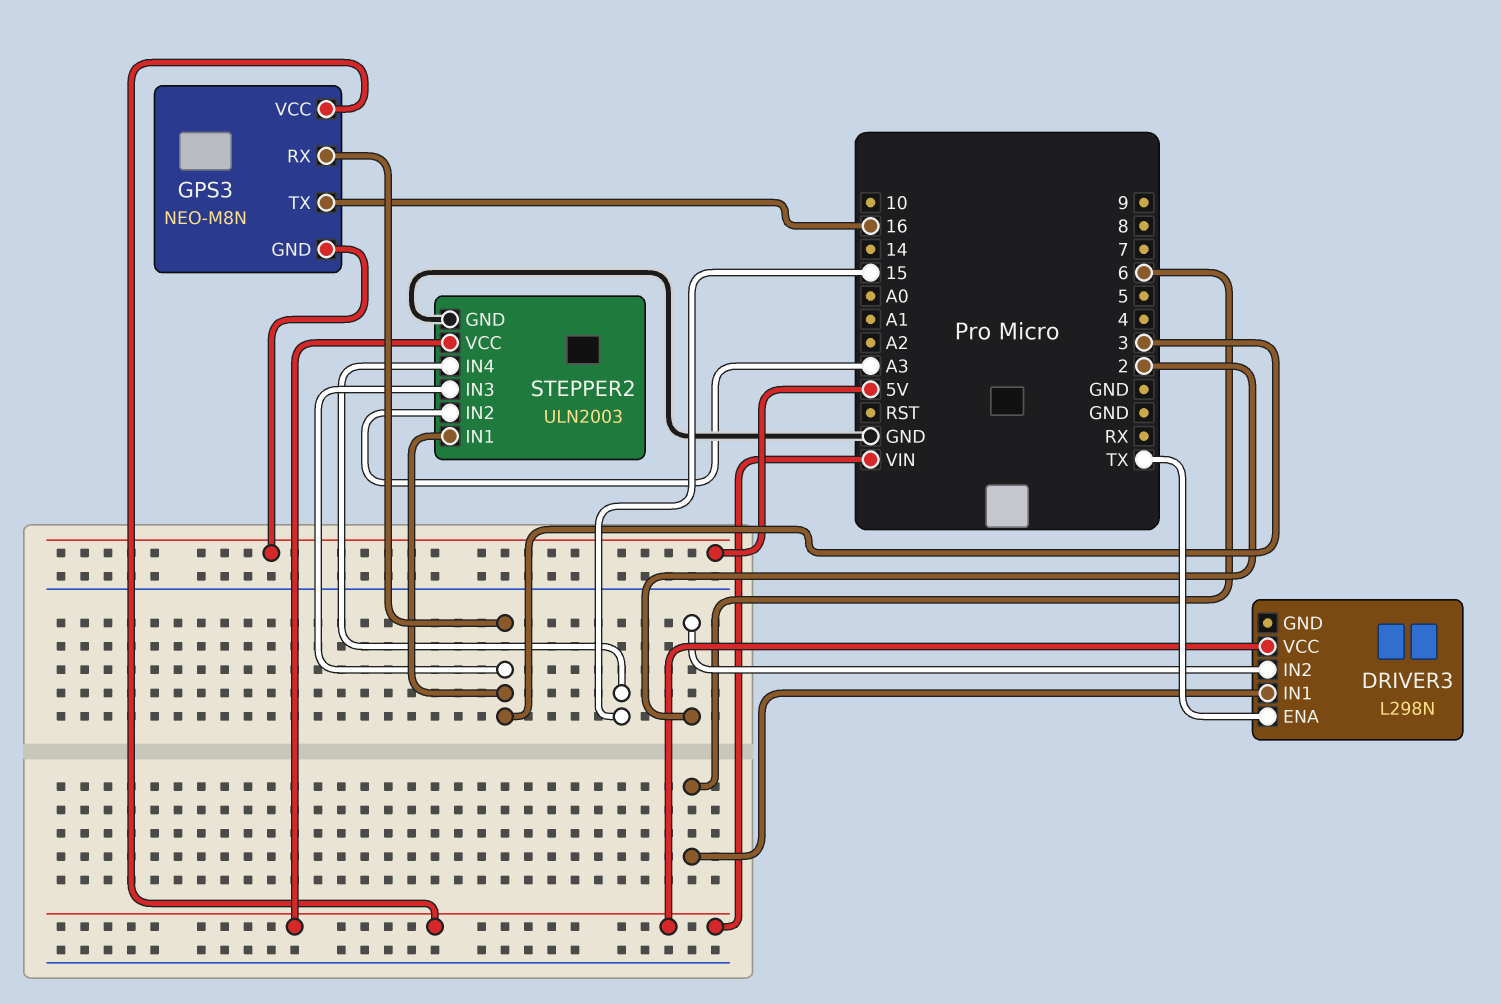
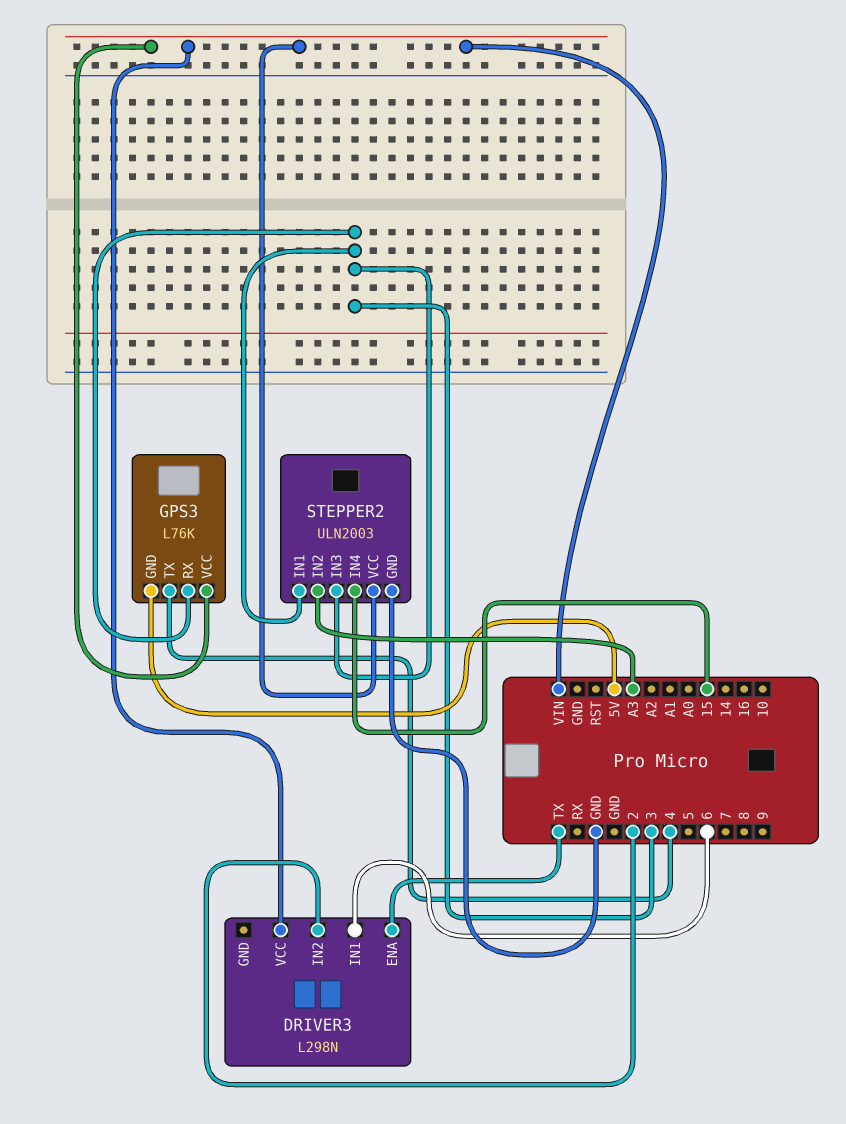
GPS3: NEO-M8N -> L76K
GPS3 pin TX: 16 -> 4

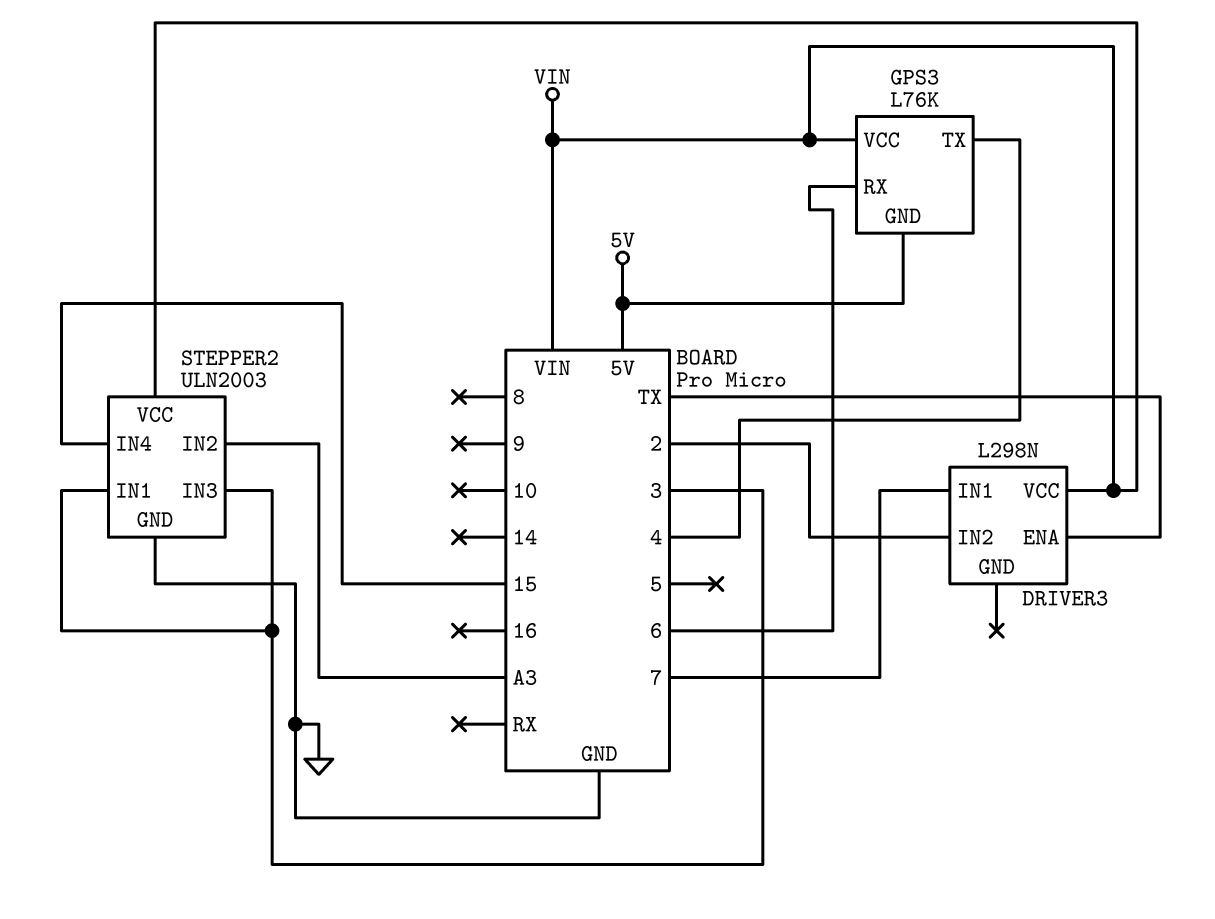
DRIVER3 pin IN1: 6 -> 7
GPS3 pin RX: 3 -> 6

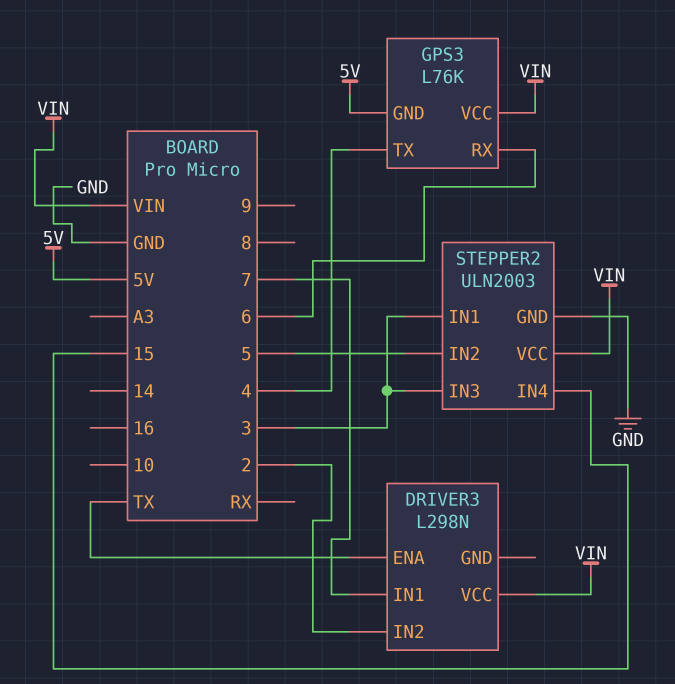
STEPPER2 pin IN2: A3 -> 5

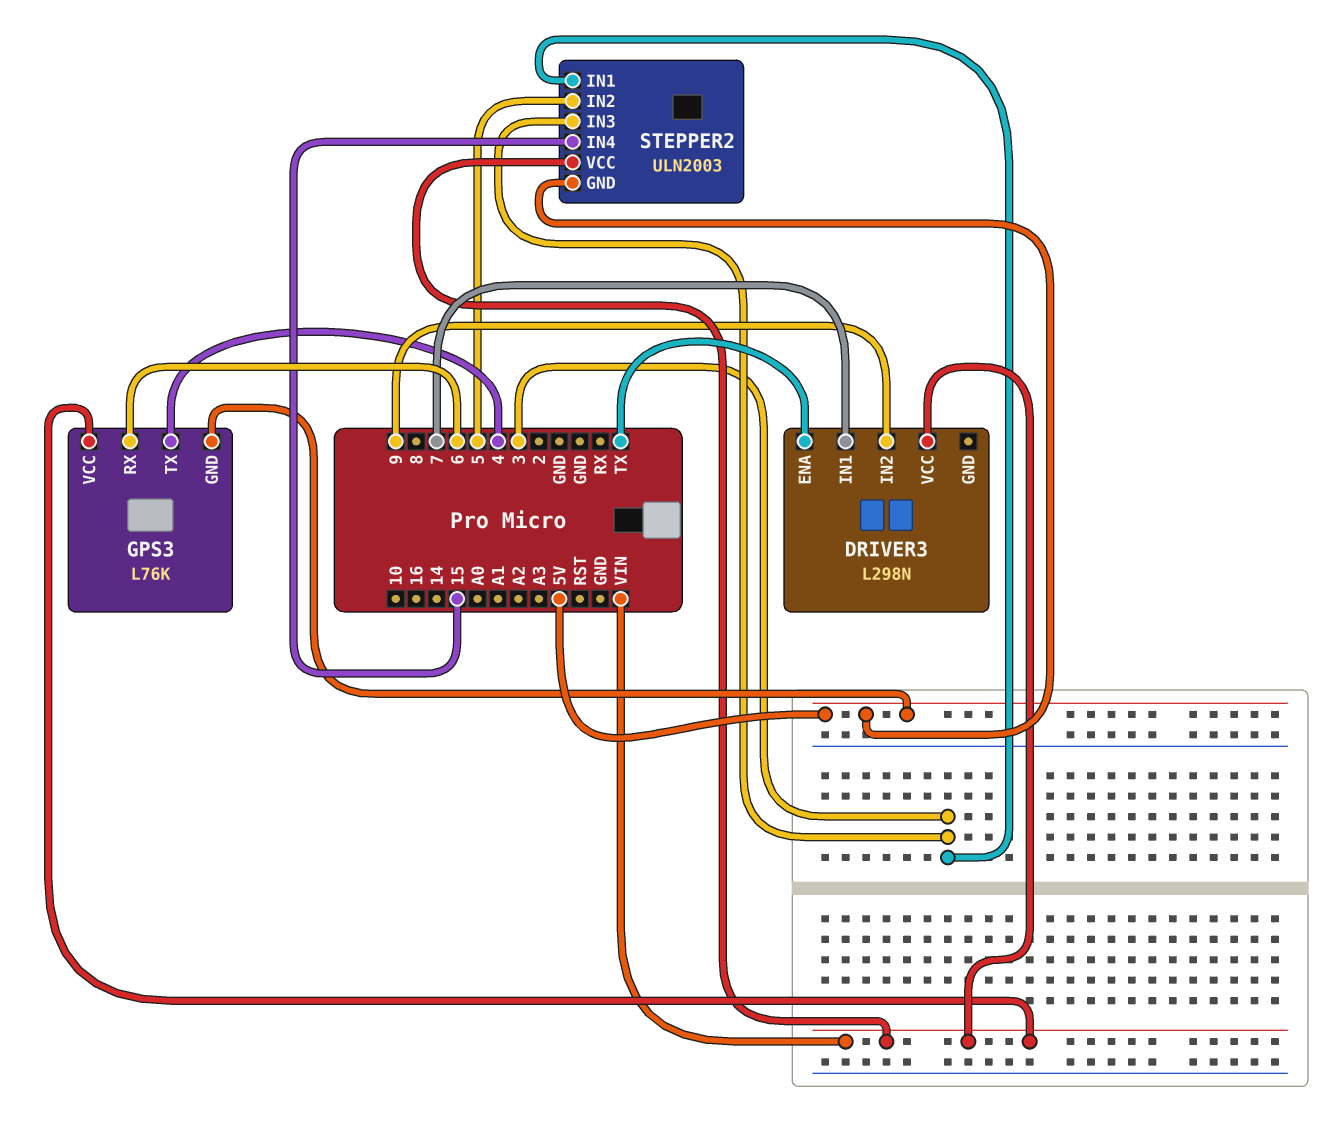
DRIVER3 pin IN2: 2 -> 9
STEPPER2 pin GND: GND -> 5V

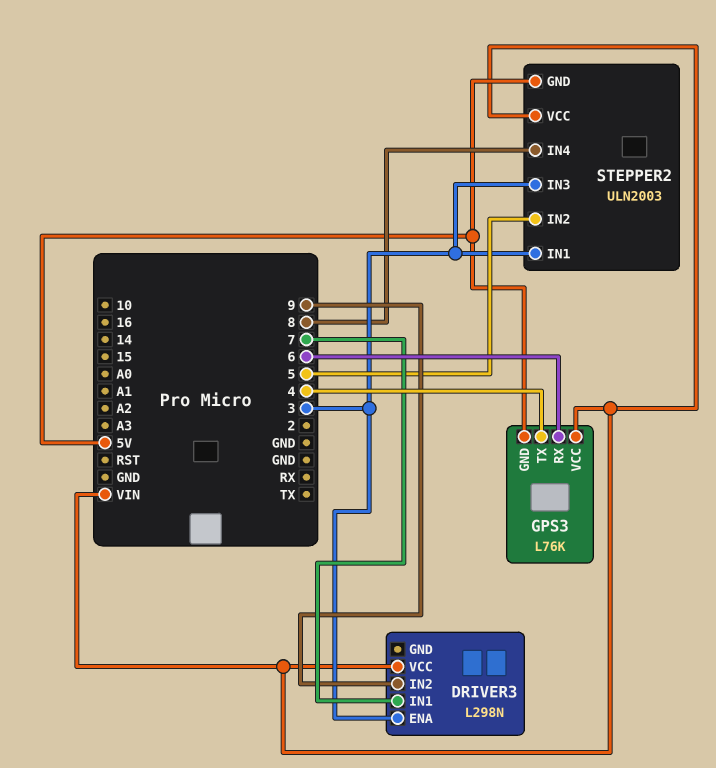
DRIVER3 pin ENA: TX -> 3
STEPPER2 pin IN4: 15 -> 8

